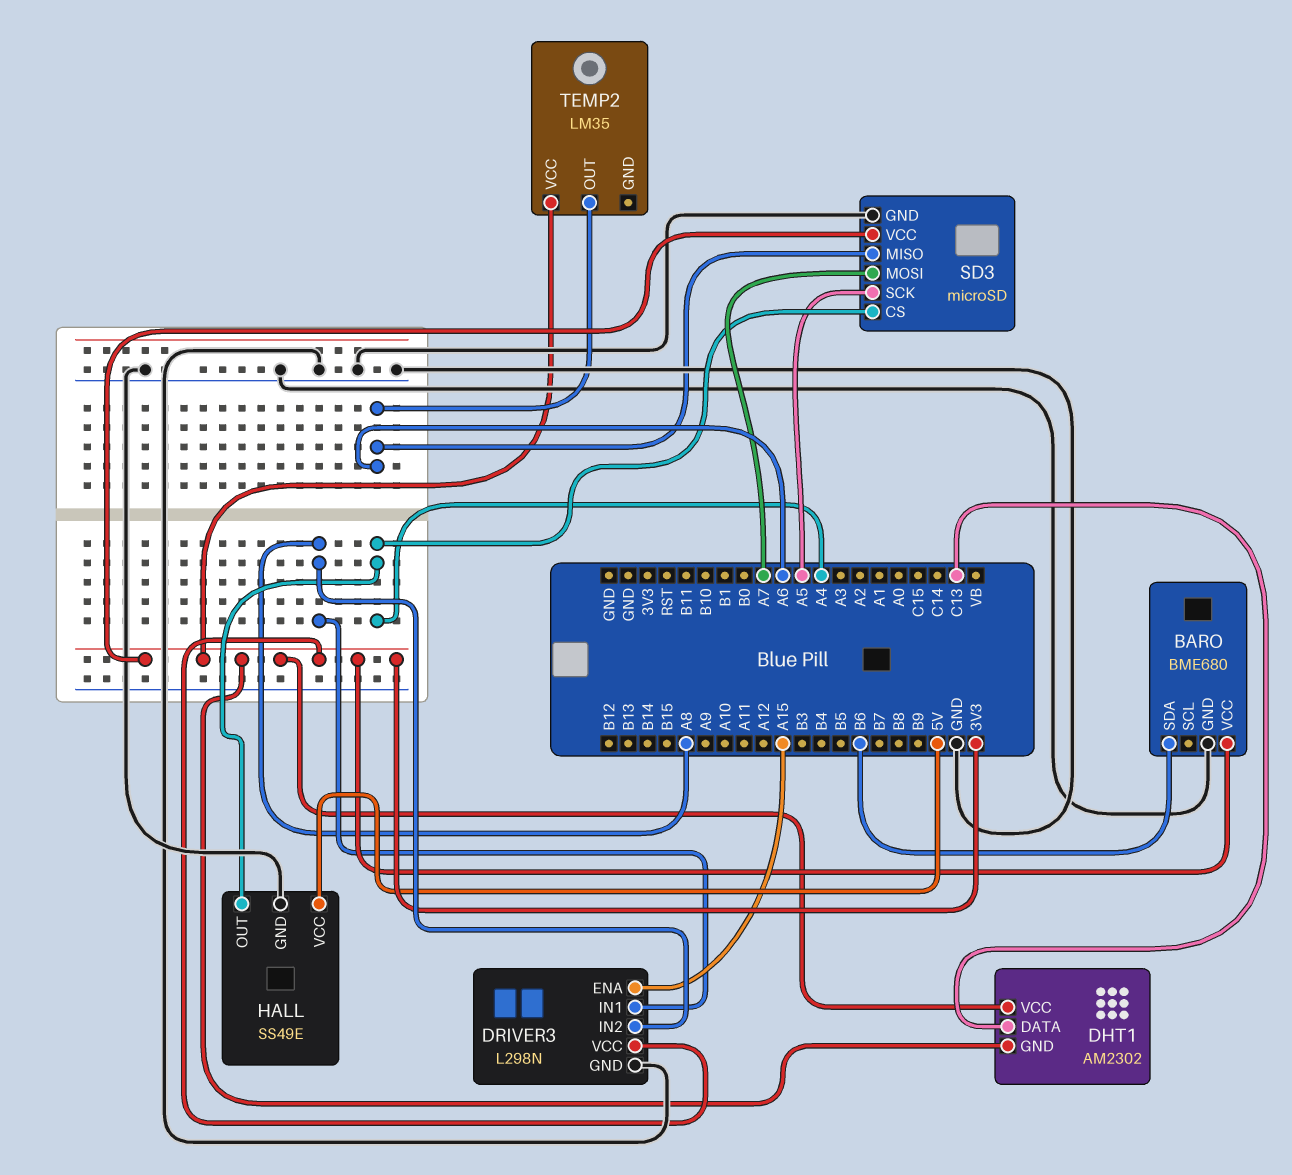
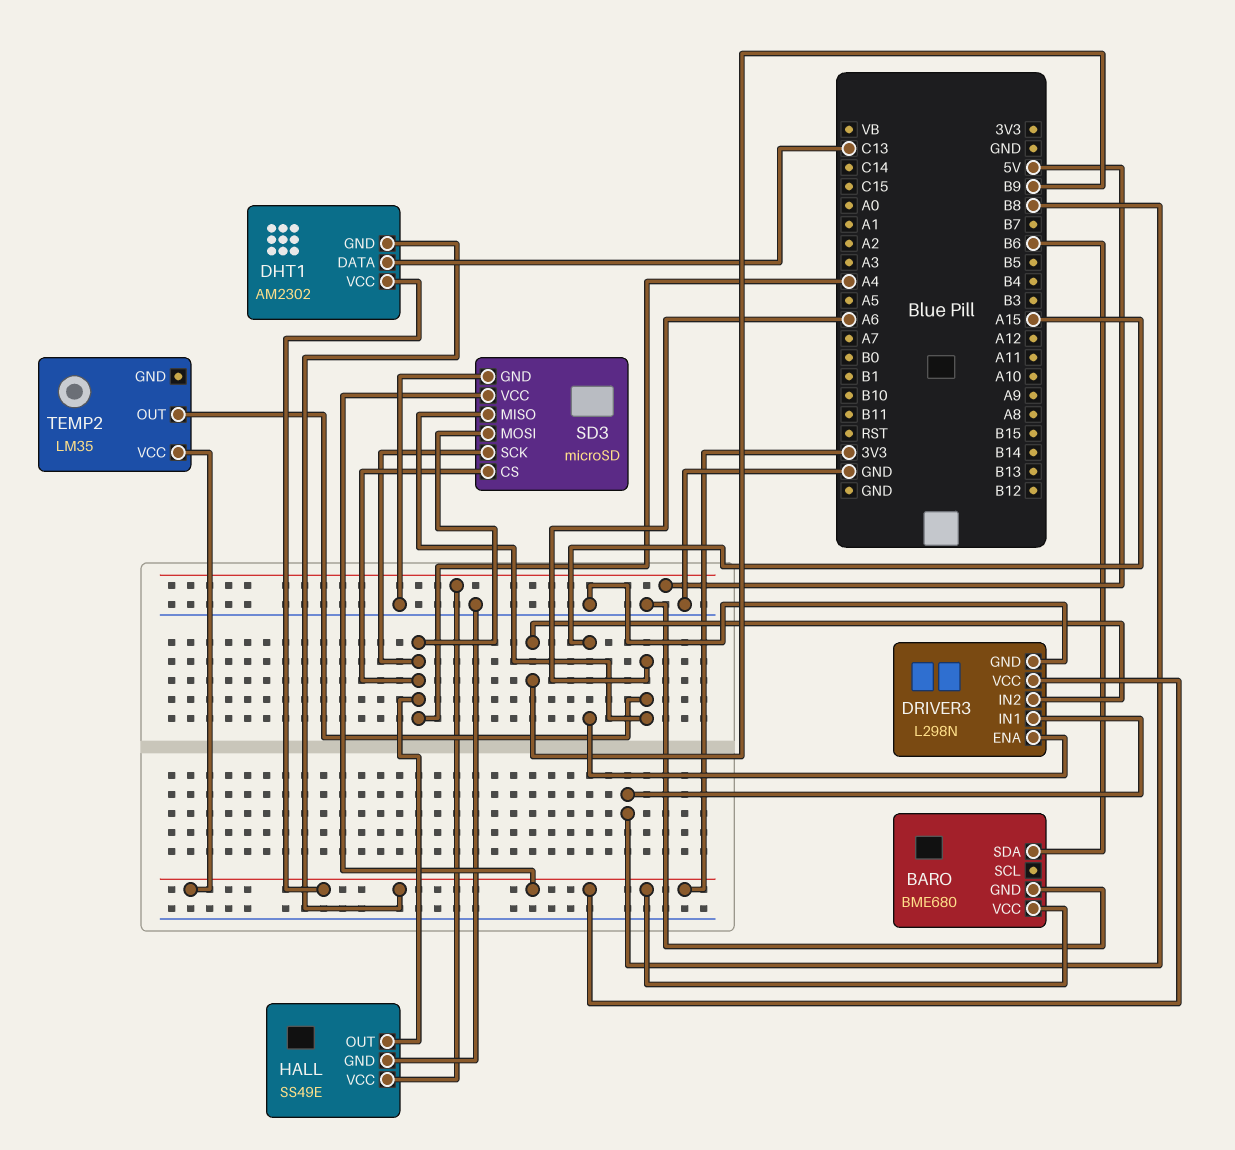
DRIVER3 pin IN1: A8 -> B8
DRIVER3 pin IN2: A8 -> B9
SD3 pin MOSI: A7 -> A4
SD3 pin SCK: A5 -> A4

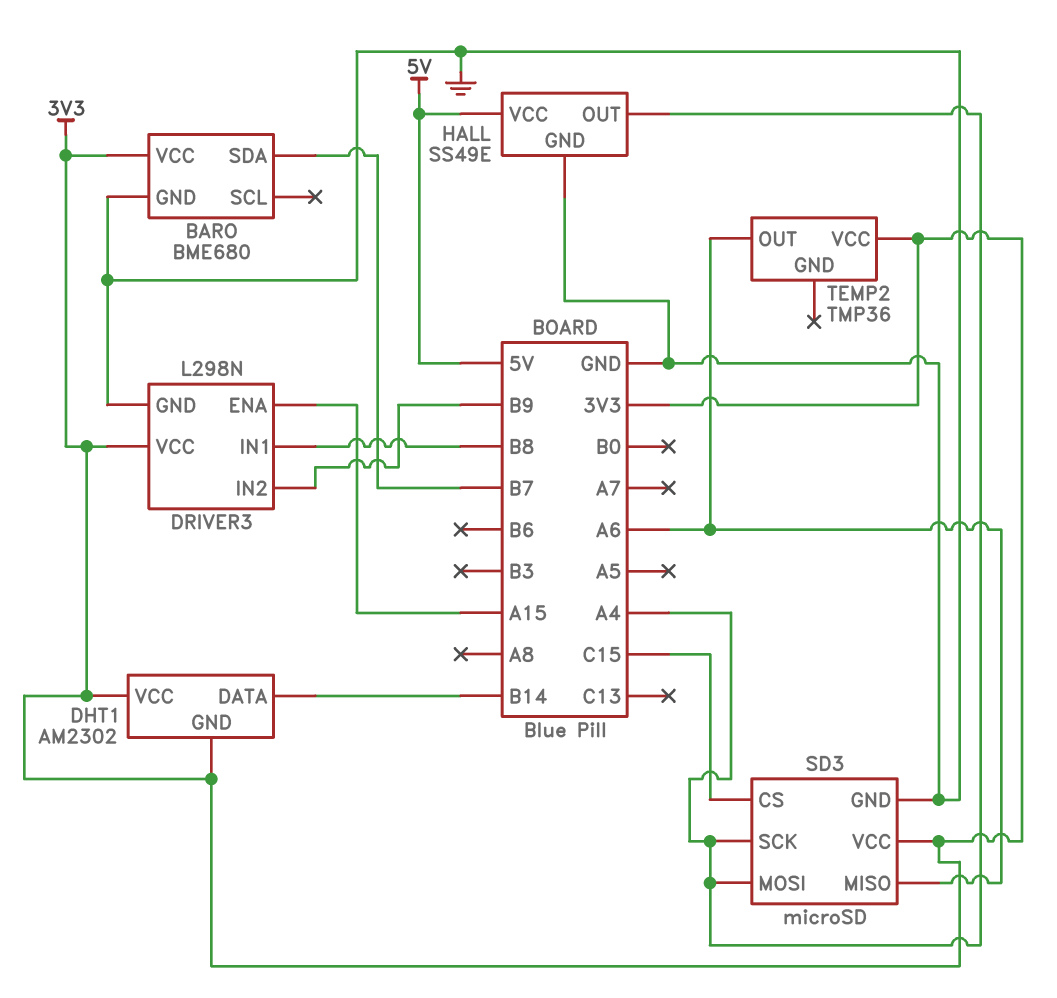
BARO pin SDA: B6 -> B7
DHT1 pin DATA: C13 -> B14
SD3 pin CS: A4 -> C15
TEMP2: LM35 -> TMP36

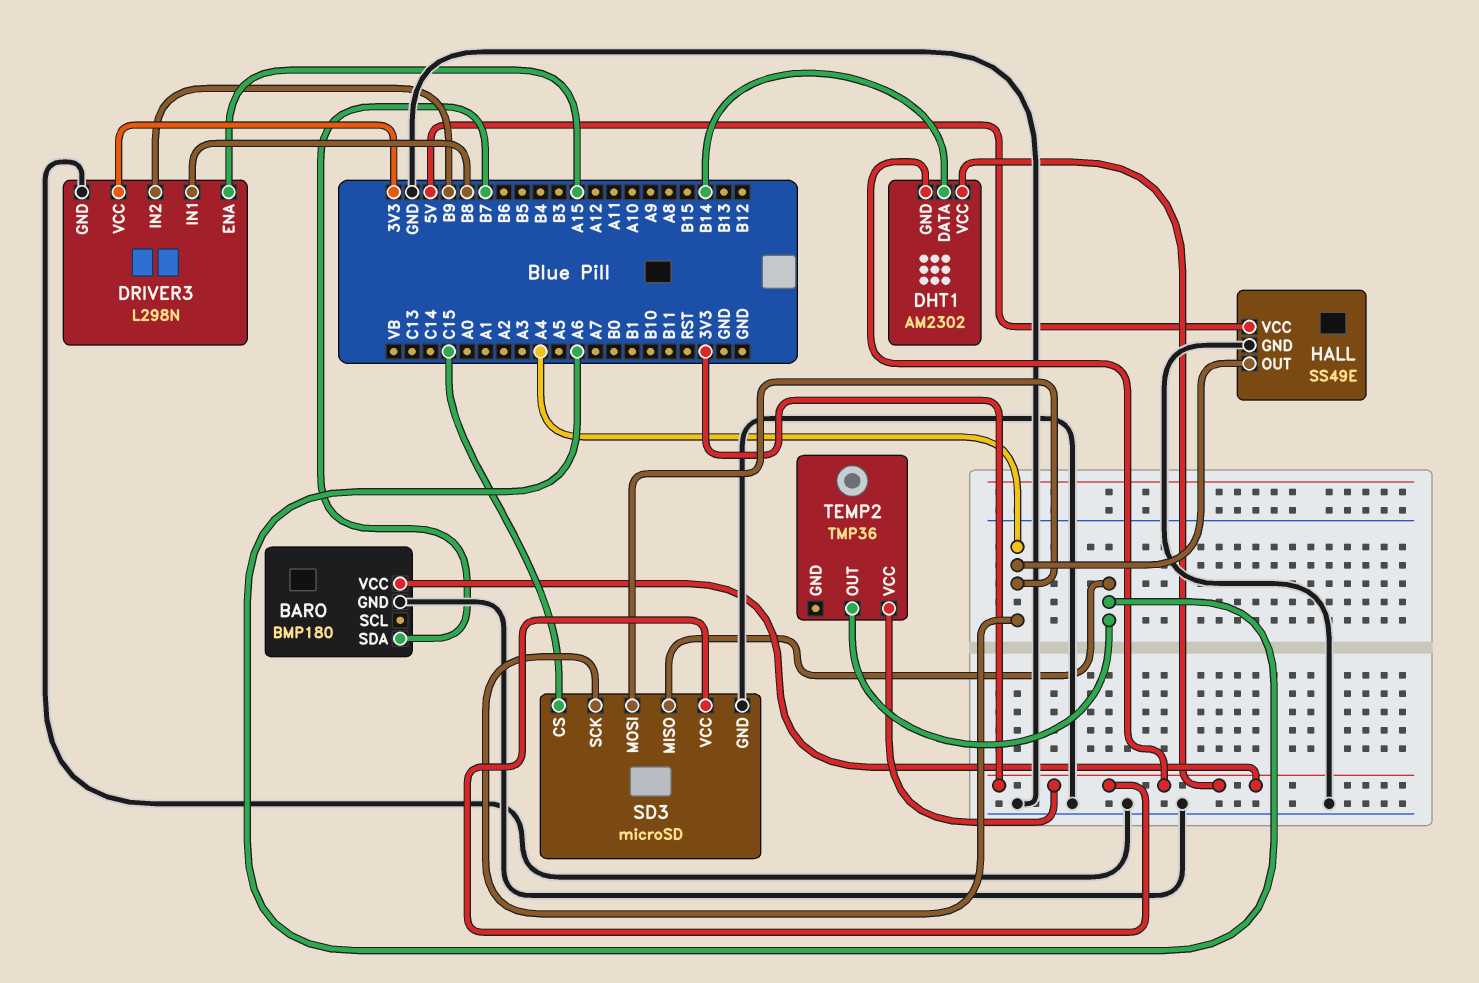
BARO: BME680 -> BMP180

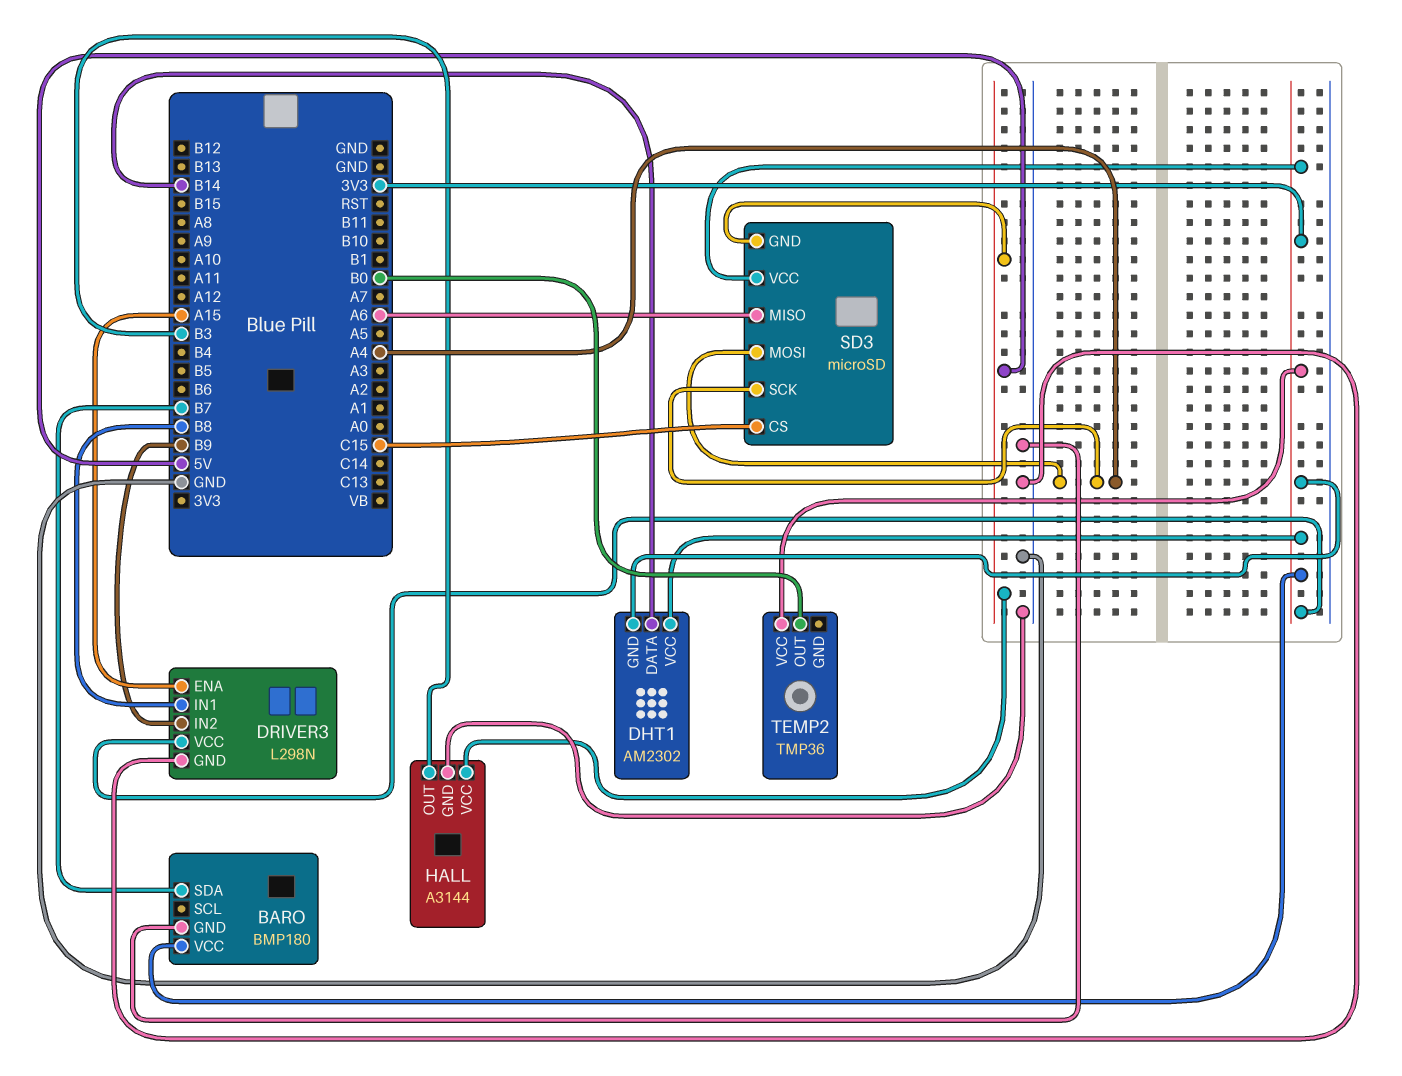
HALL: SS49E -> A3144
HALL pin OUT: A4 -> B3
SD3 pin GND: GND -> 5V
TEMP2 pin OUT: A6 -> B0

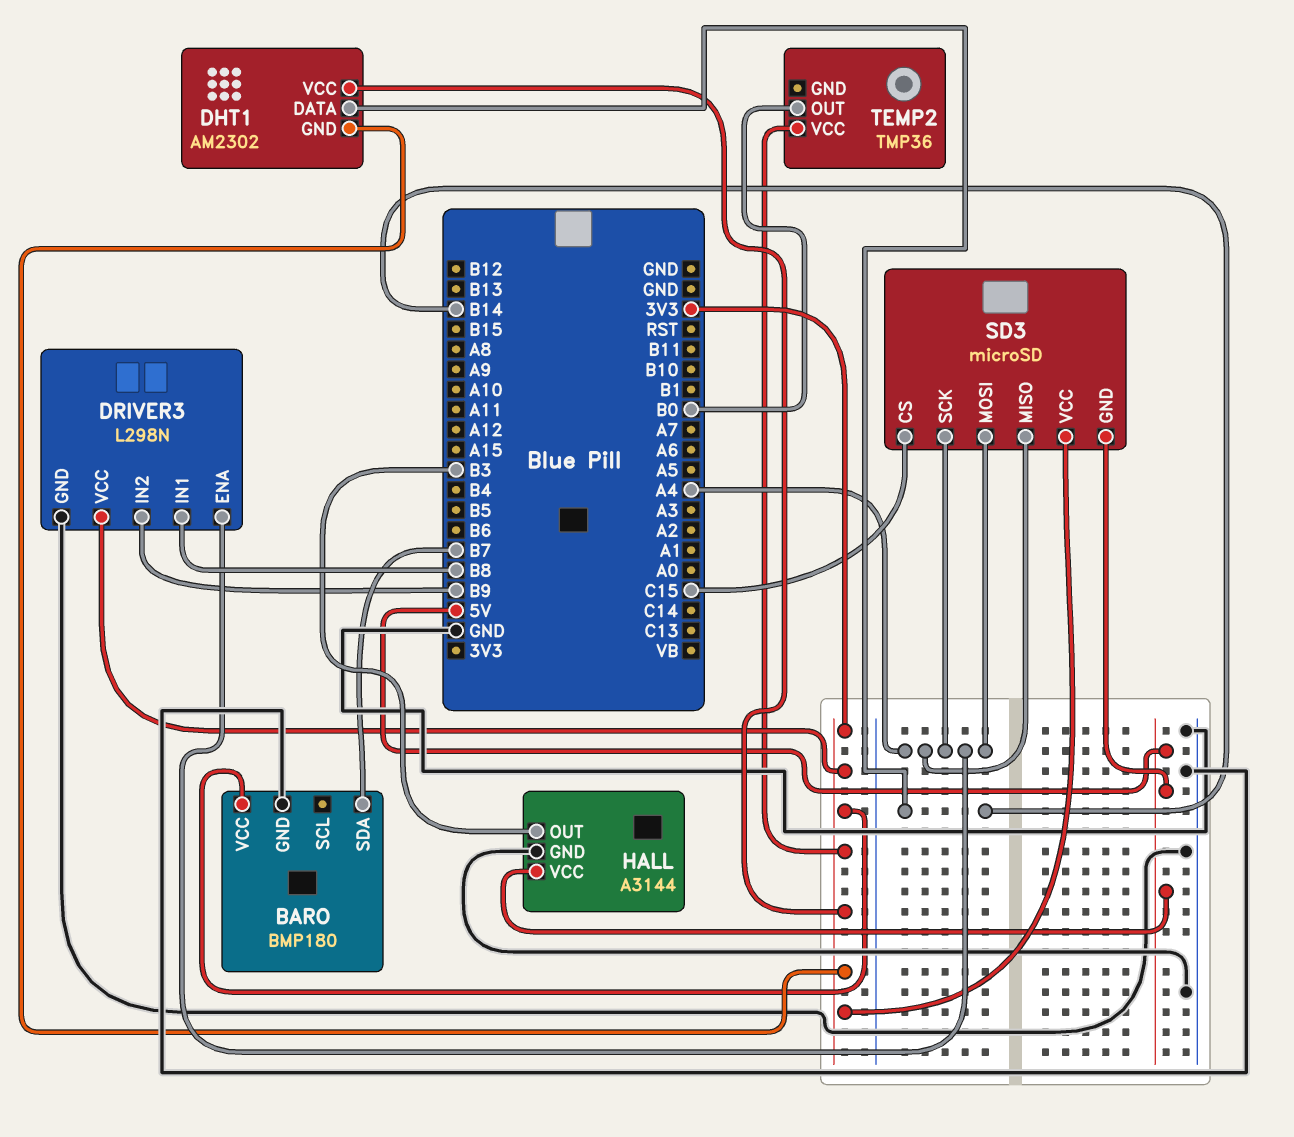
DRIVER3 pin ENA: A15 -> A4
SD3 pin MISO: A6 -> A4

